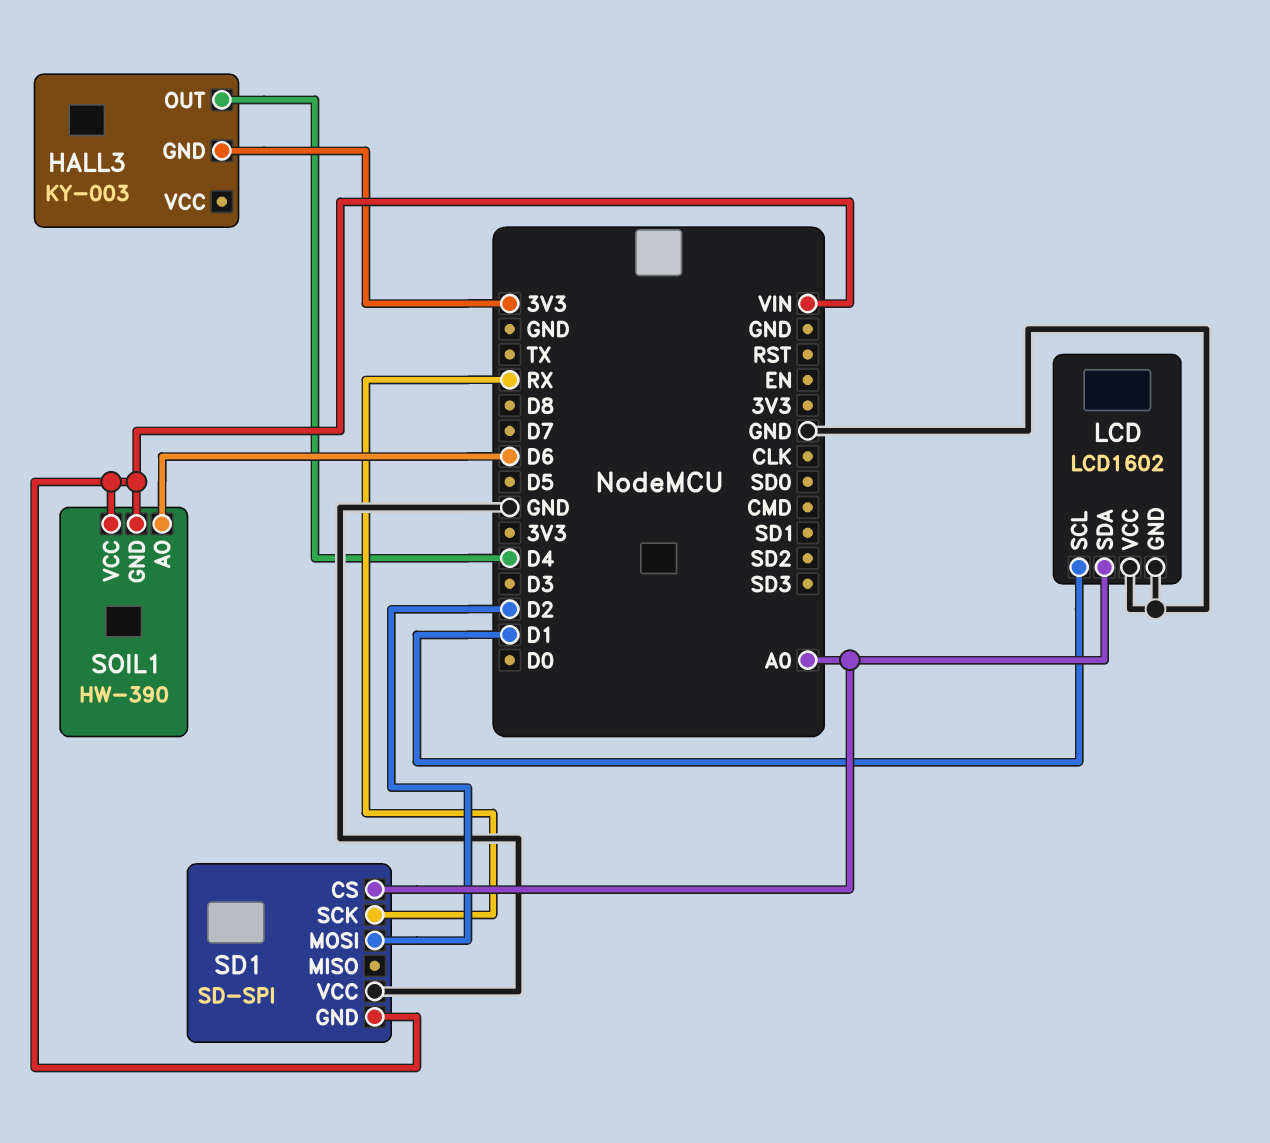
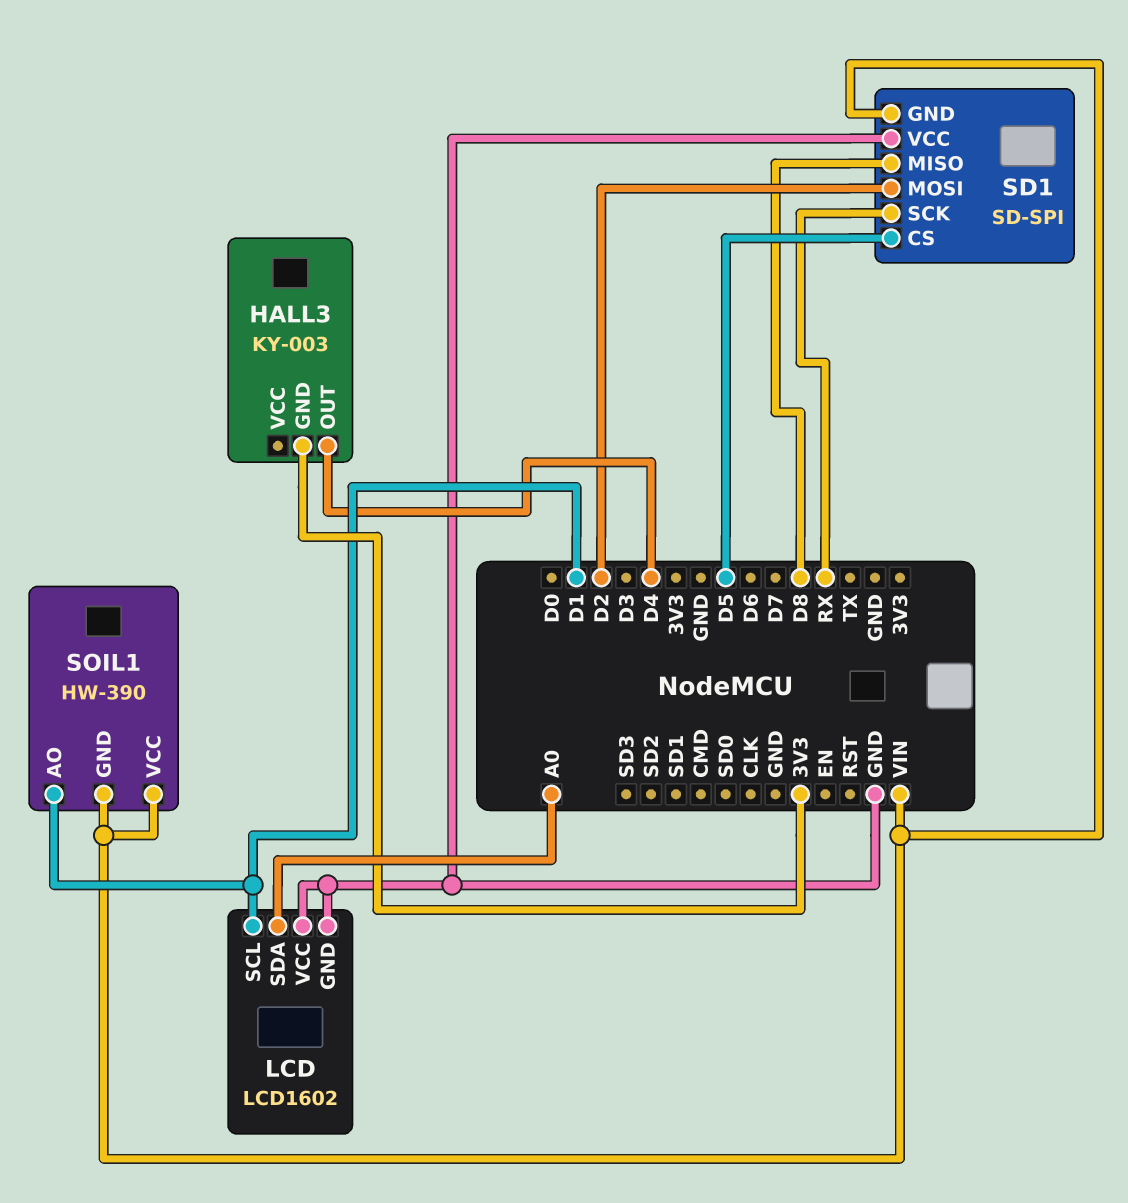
SD1 pin CS: A0 -> D5
SD1 pin MISO: none -> D8
SOIL1 pin AO: D6 -> D1

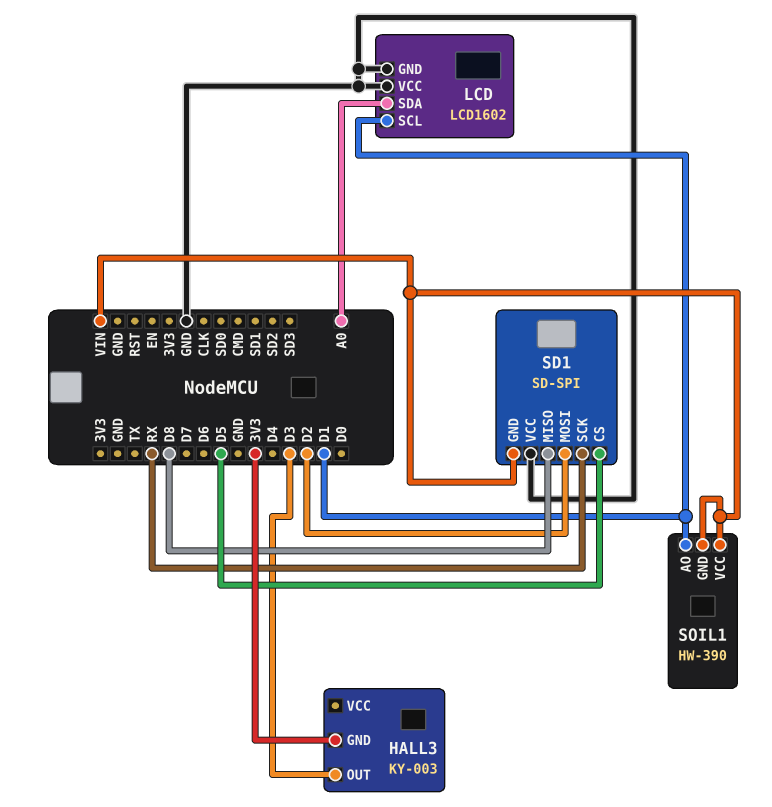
HALL3 pin OUT: D4 -> D3

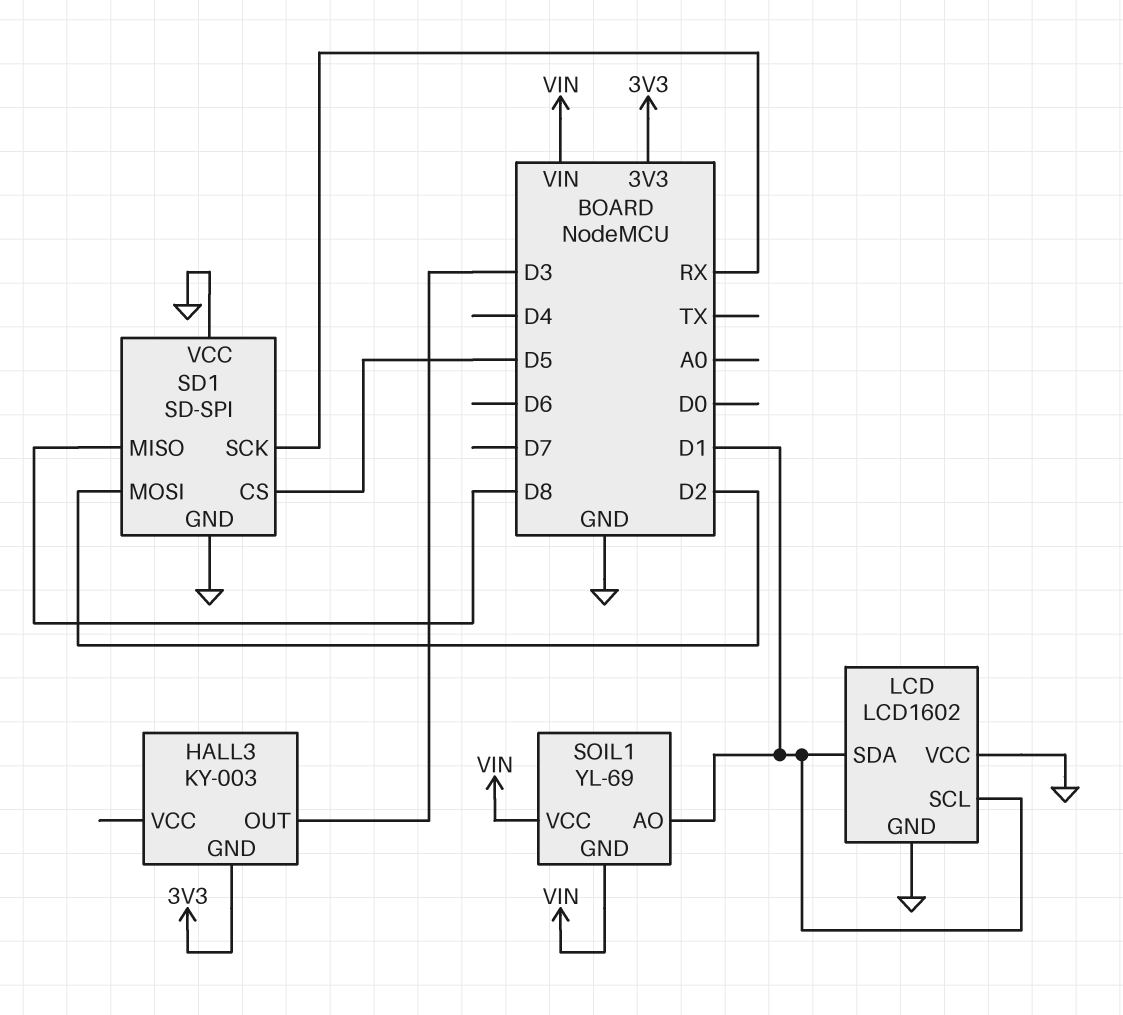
LCD pin SDA: A0 -> D1
SD1 pin GND: VIN -> GND
SOIL1: HW-390 -> YL-69

